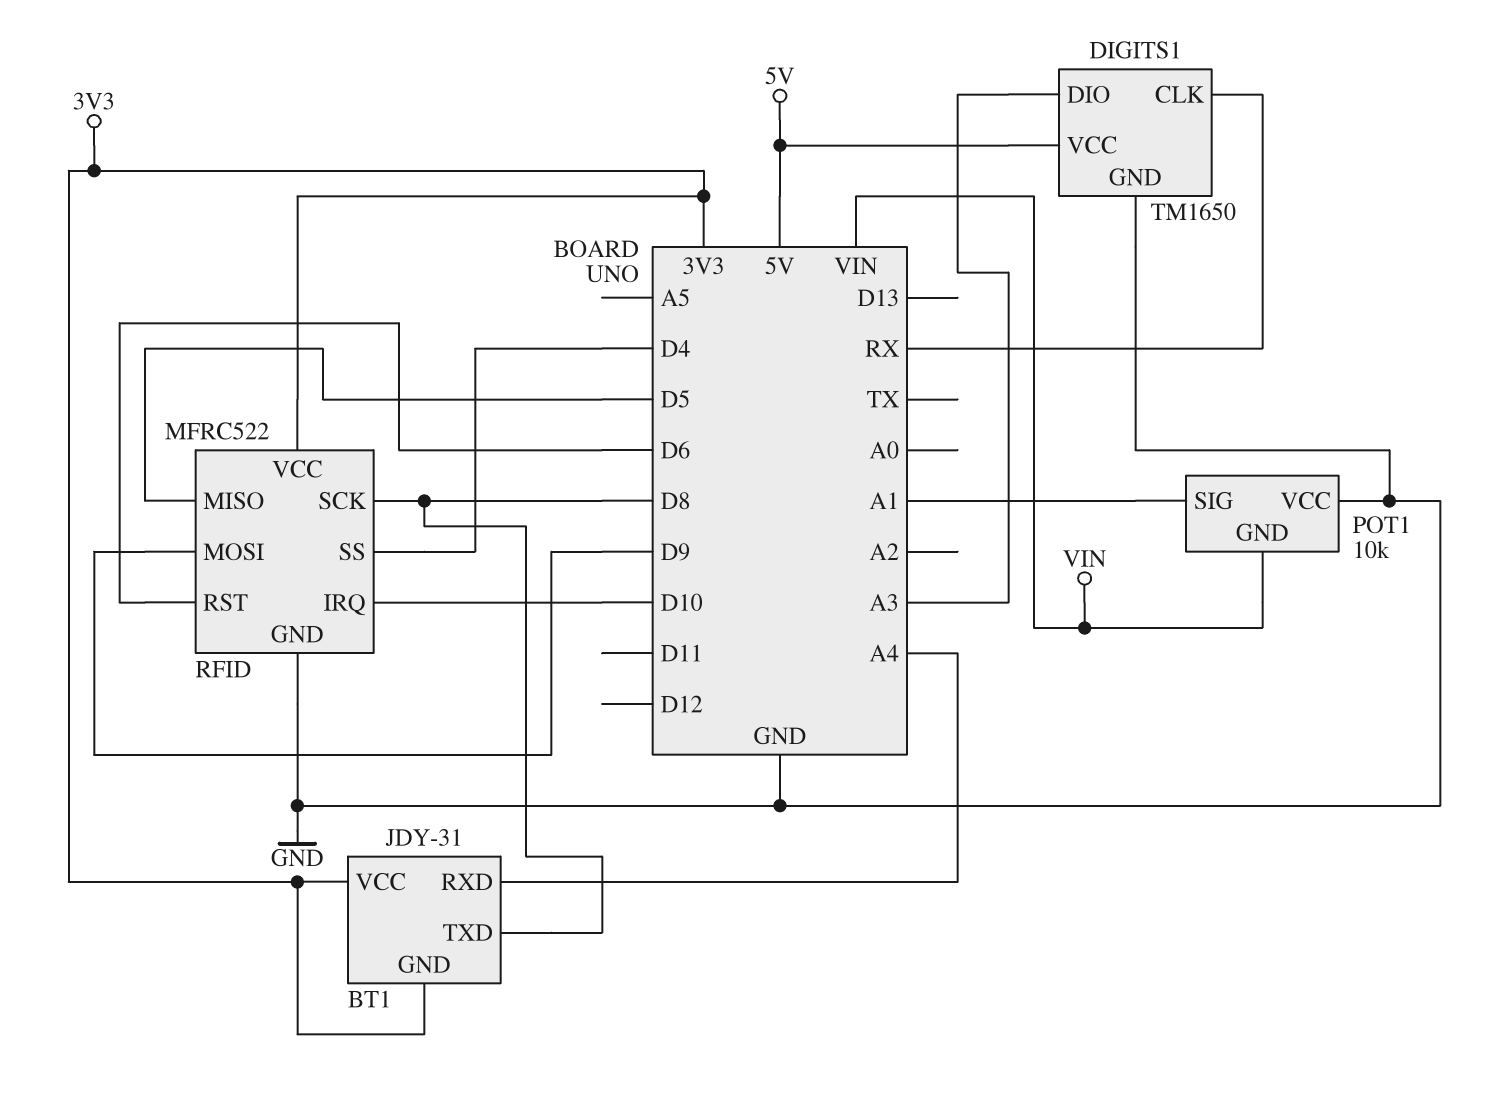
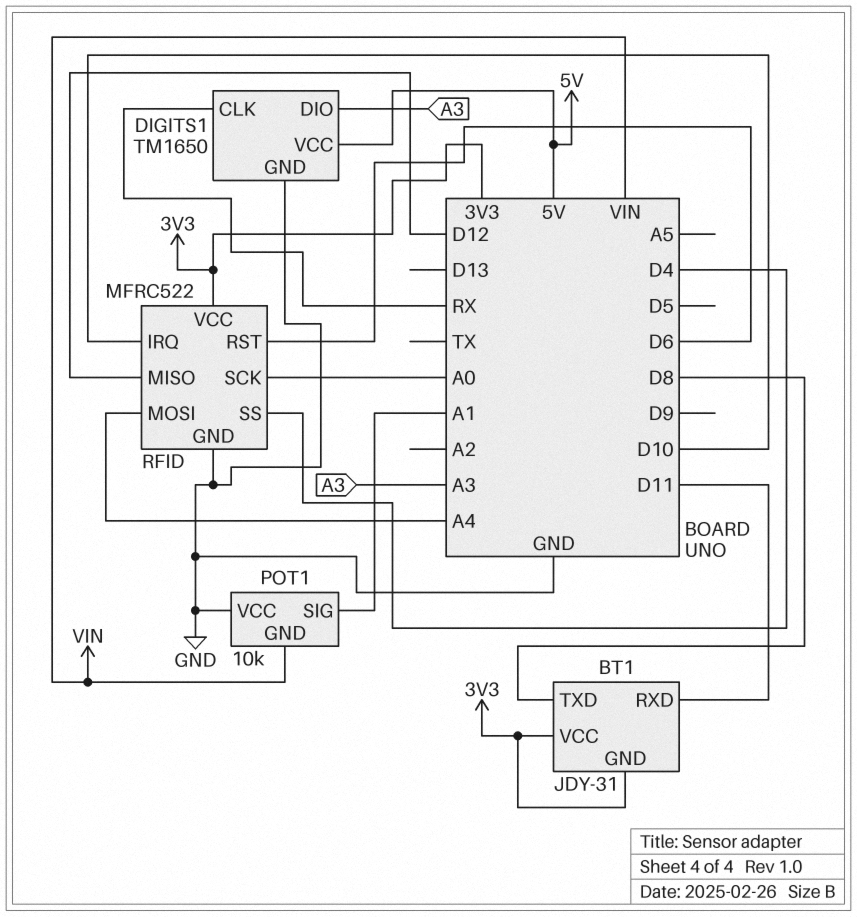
BT1 pin RXD: A4 -> D11
RFID pin MISO: D5 -> D12
RFID pin MOSI: D9 -> A4
RFID pin SCK: D8 -> A0

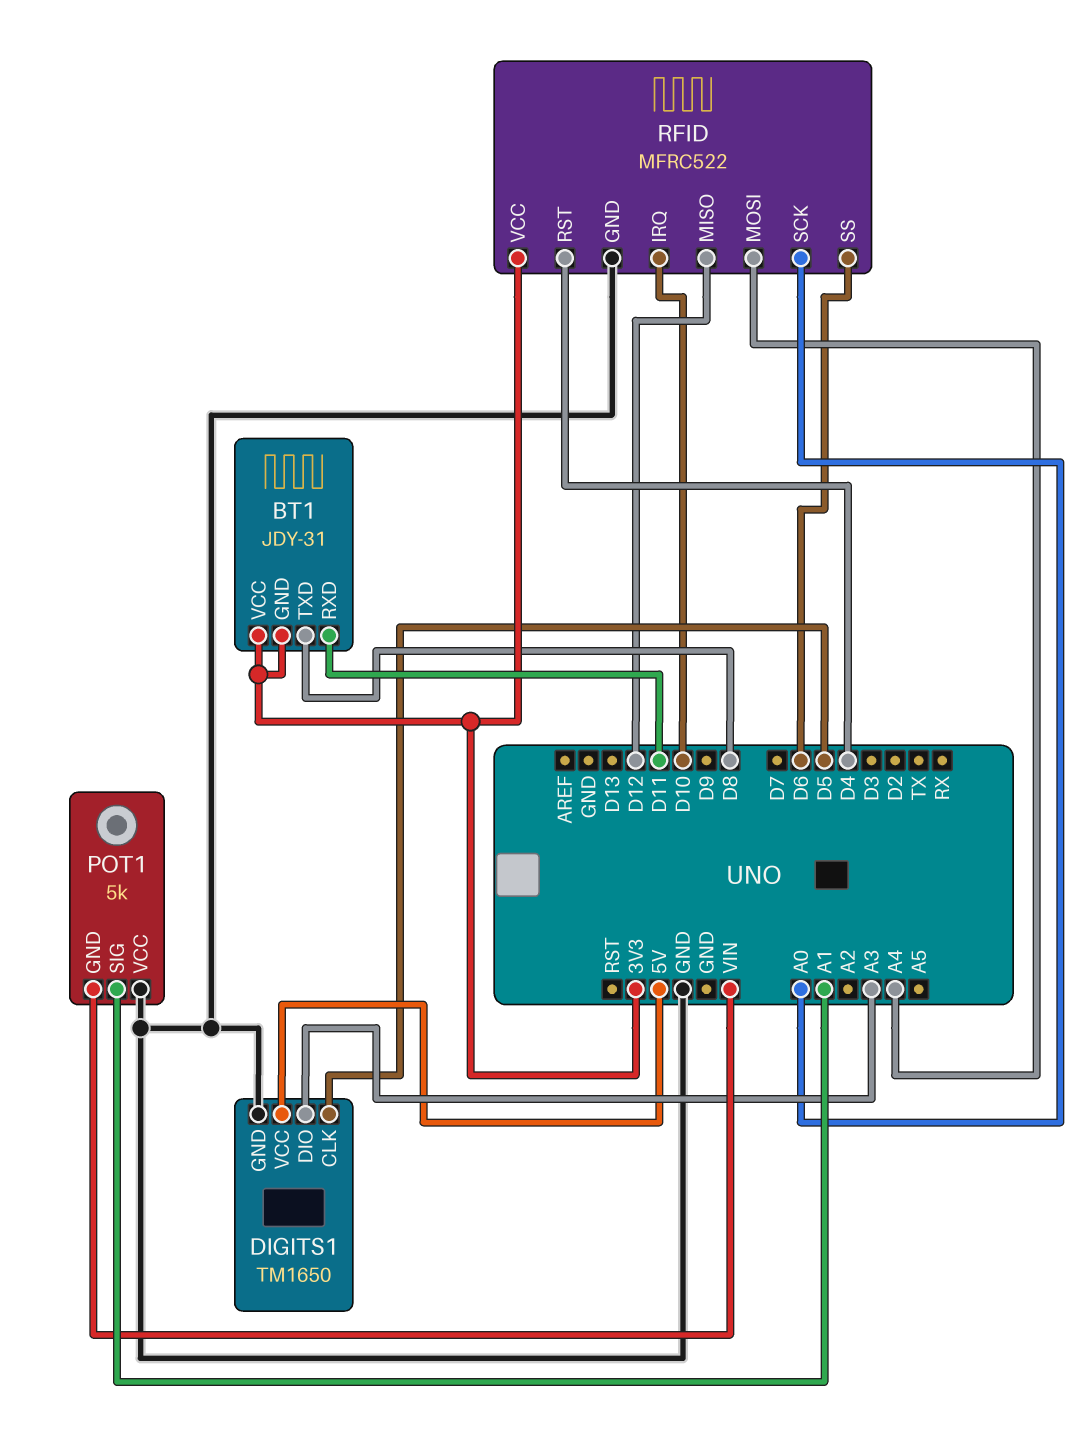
DIGITS1 pin CLK: RX -> D5
POT1: 10k -> 5k
RFID pin RST: D6 -> D4
RFID pin SS: D4 -> D6

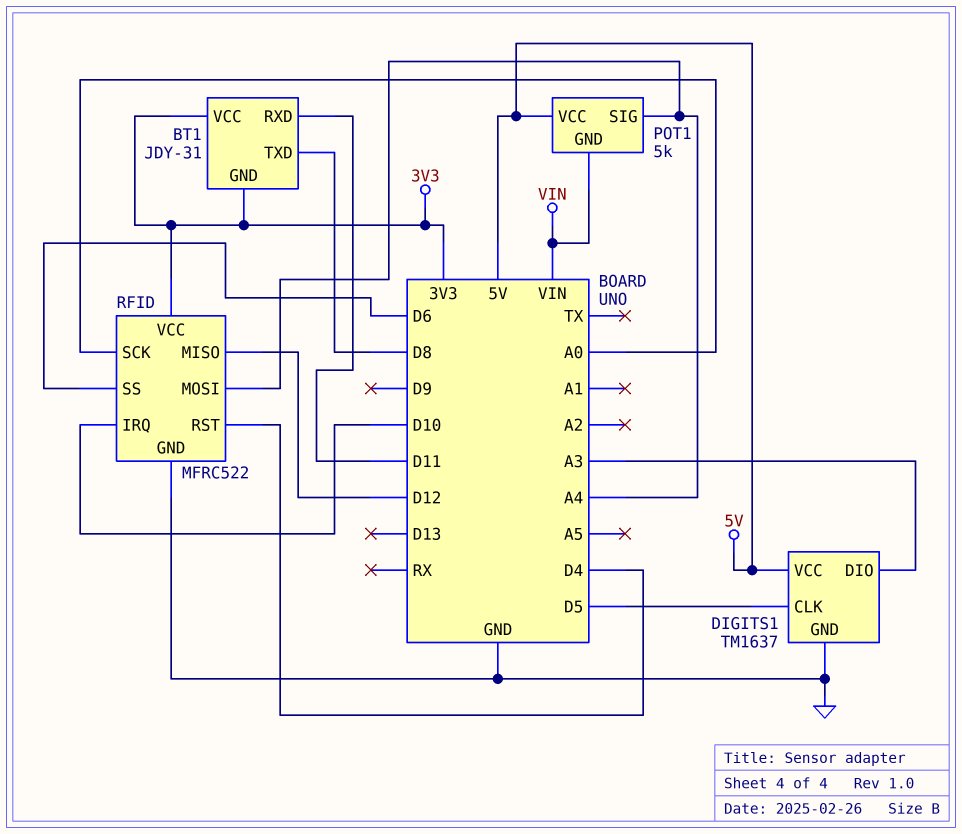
DIGITS1: TM1650 -> TM1637
POT1 pin SIG: A1 -> A4
POT1 pin VCC: GND -> 5V

